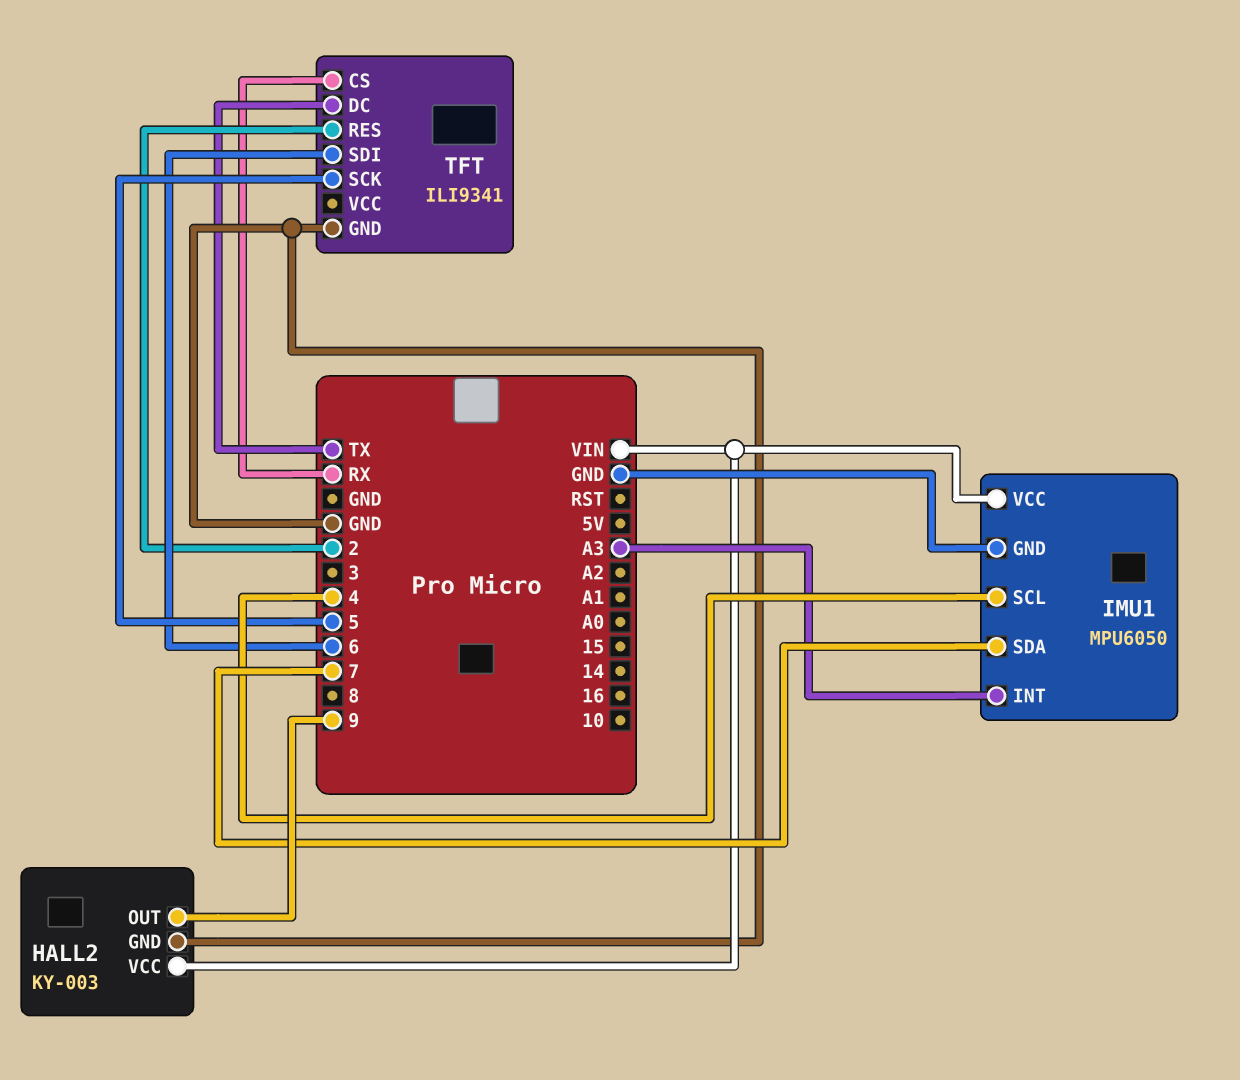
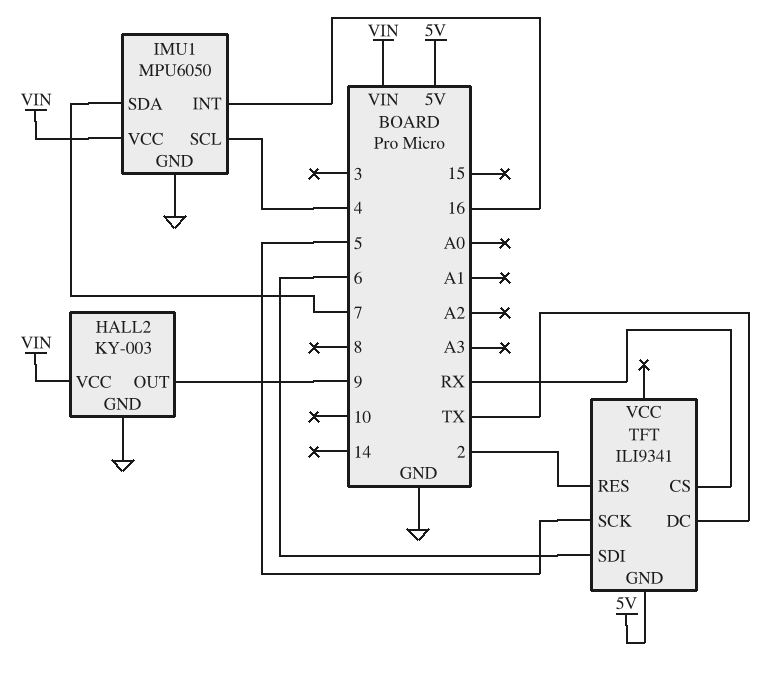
IMU1 pin INT: A3 -> 16
TFT pin GND: GND -> 5V

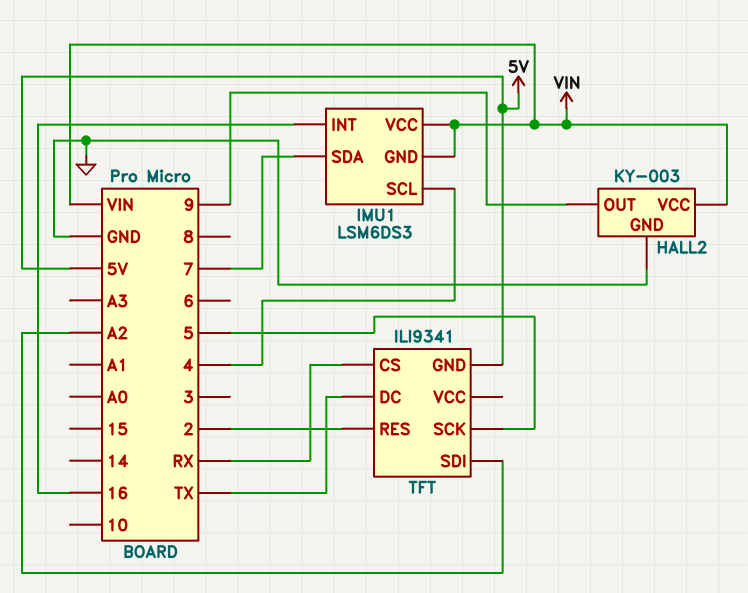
IMU1: MPU6050 -> LSM6DS3
IMU1 pin GND: GND -> VIN
TFT pin SDI: 6 -> A2

